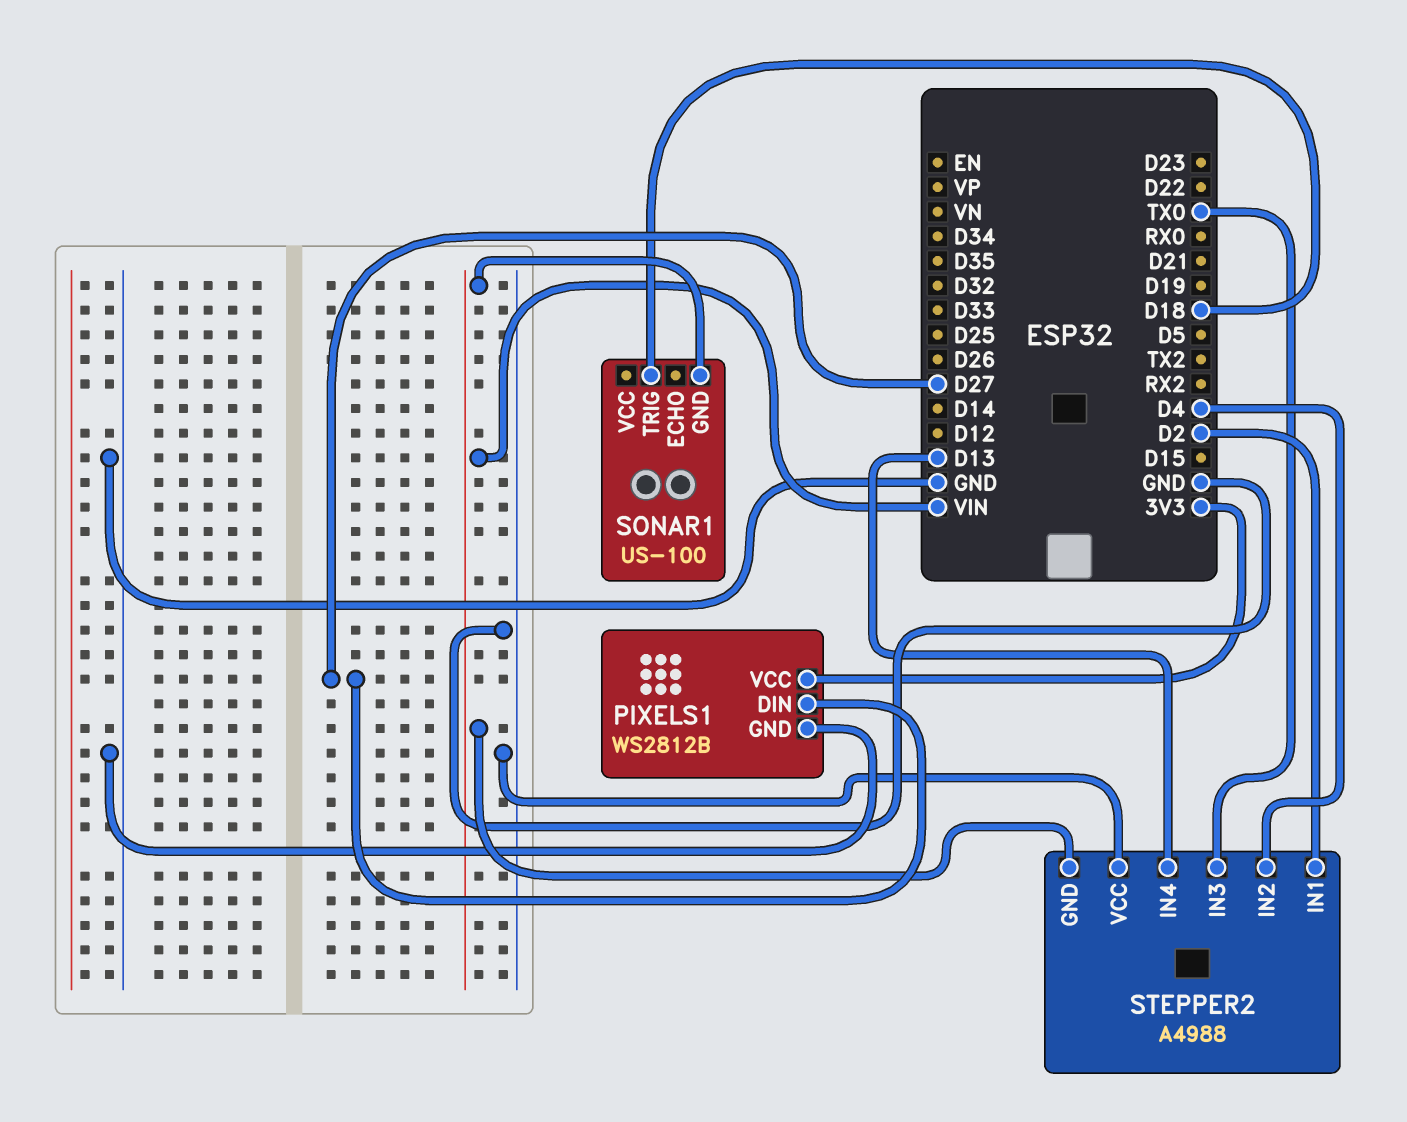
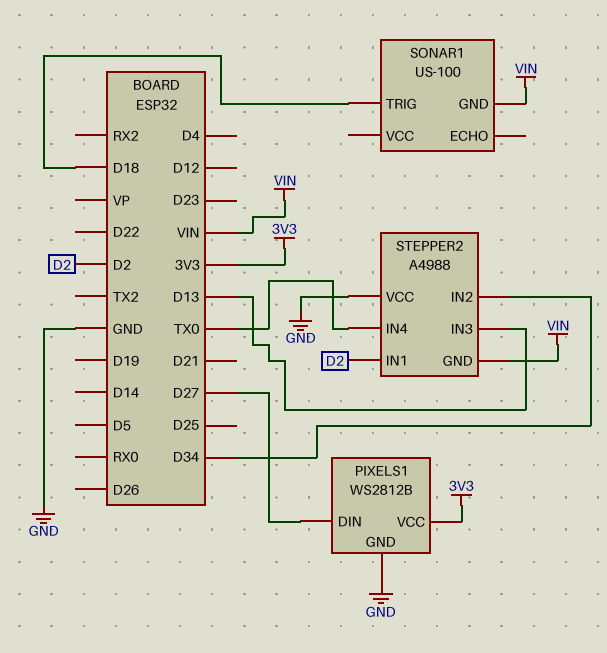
STEPPER2 pin IN2: D4 -> D34
STEPPER2 pin IN3: TX0 -> D13
STEPPER2 pin IN4: D13 -> TX0

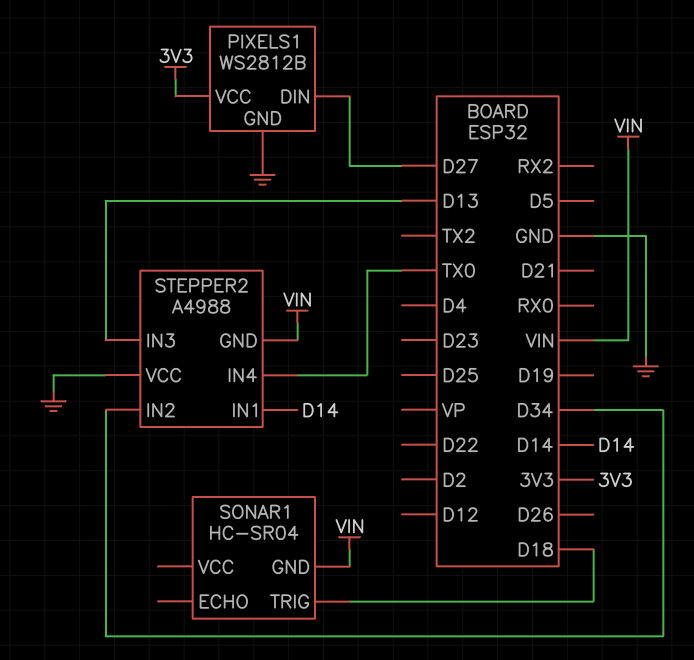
SONAR1: US-100 -> HC-SR04
STEPPER2 pin IN1: D2 -> D14

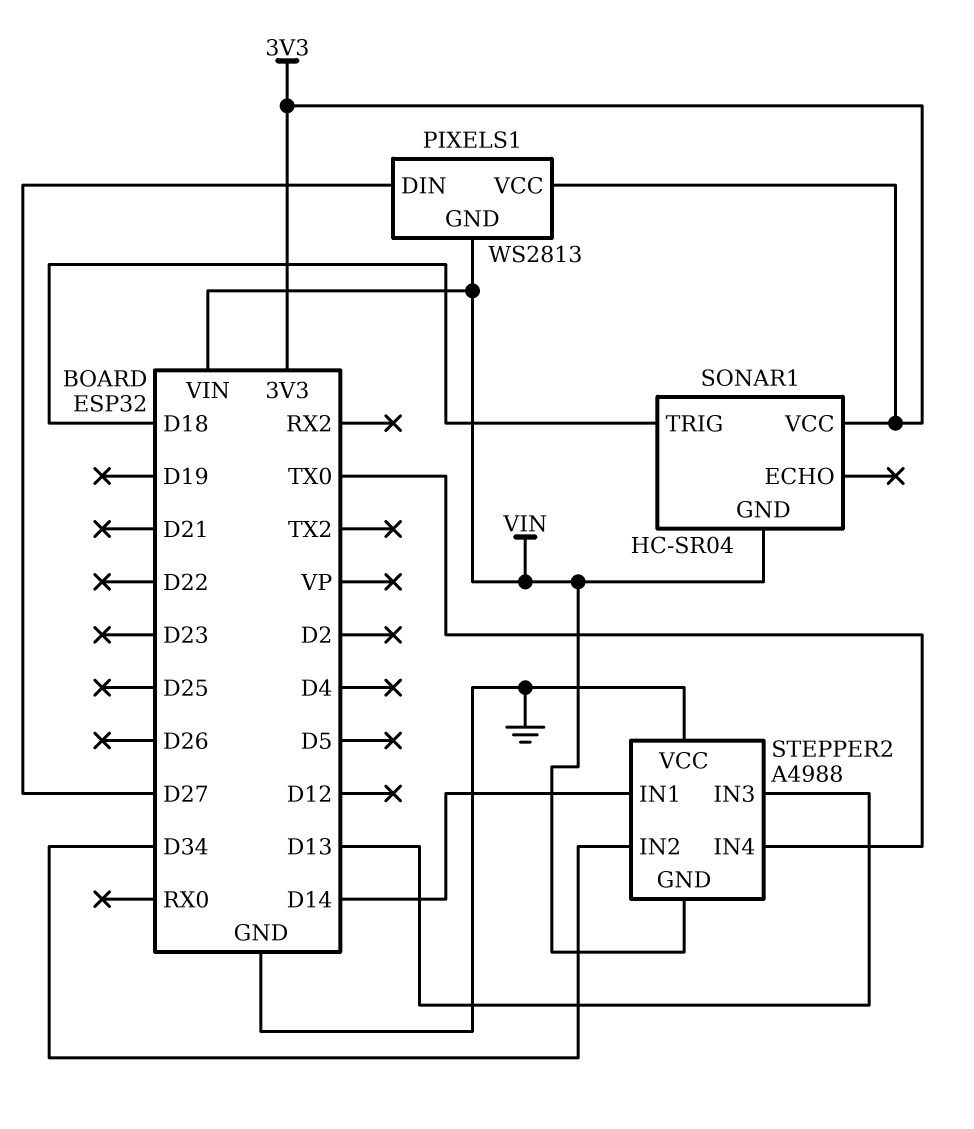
PIXELS1: WS2812B -> WS2813
PIXELS1 pin GND: GND -> VIN
SONAR1 pin VCC: none -> 3V3

